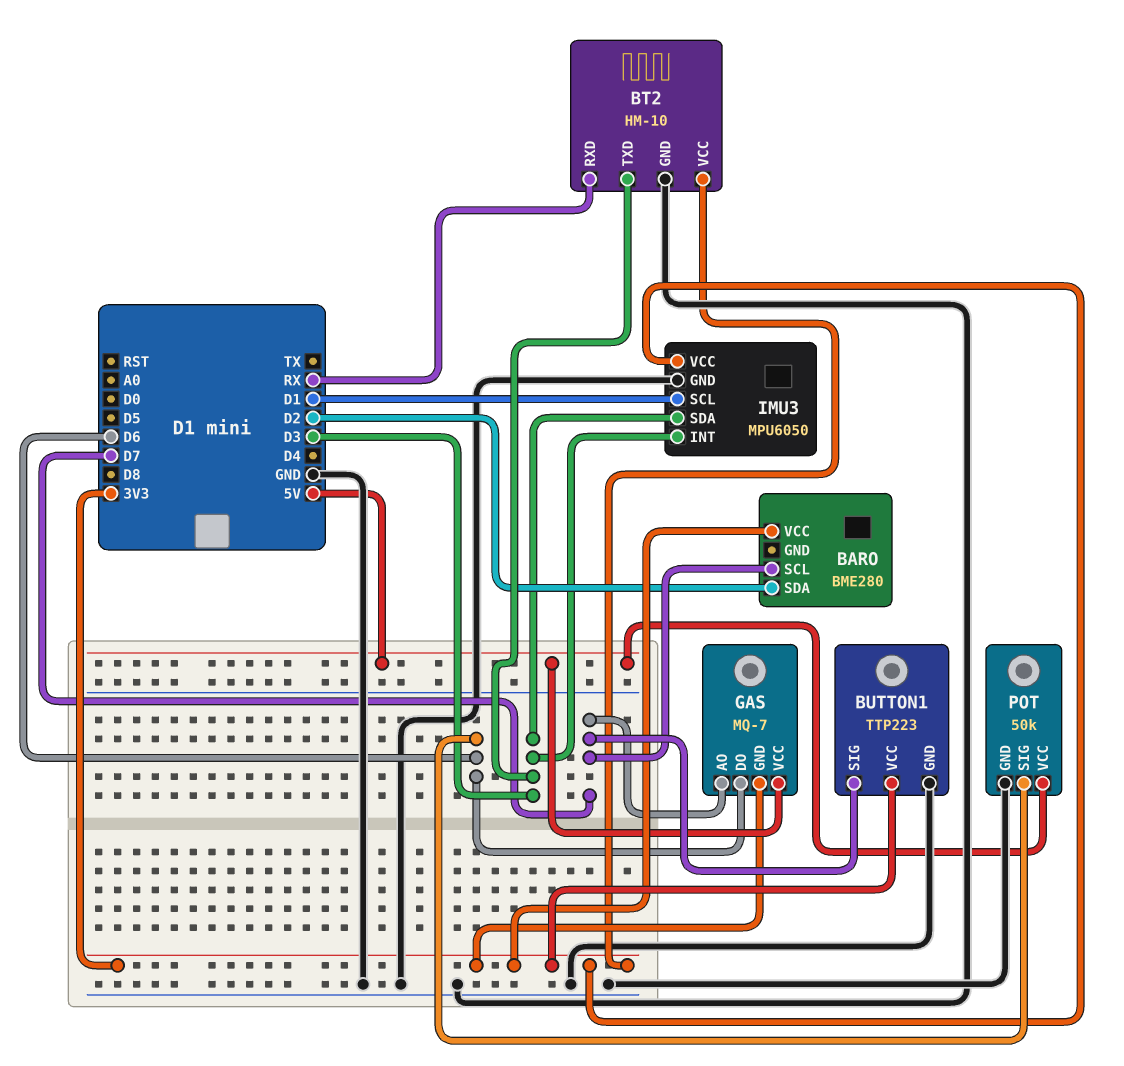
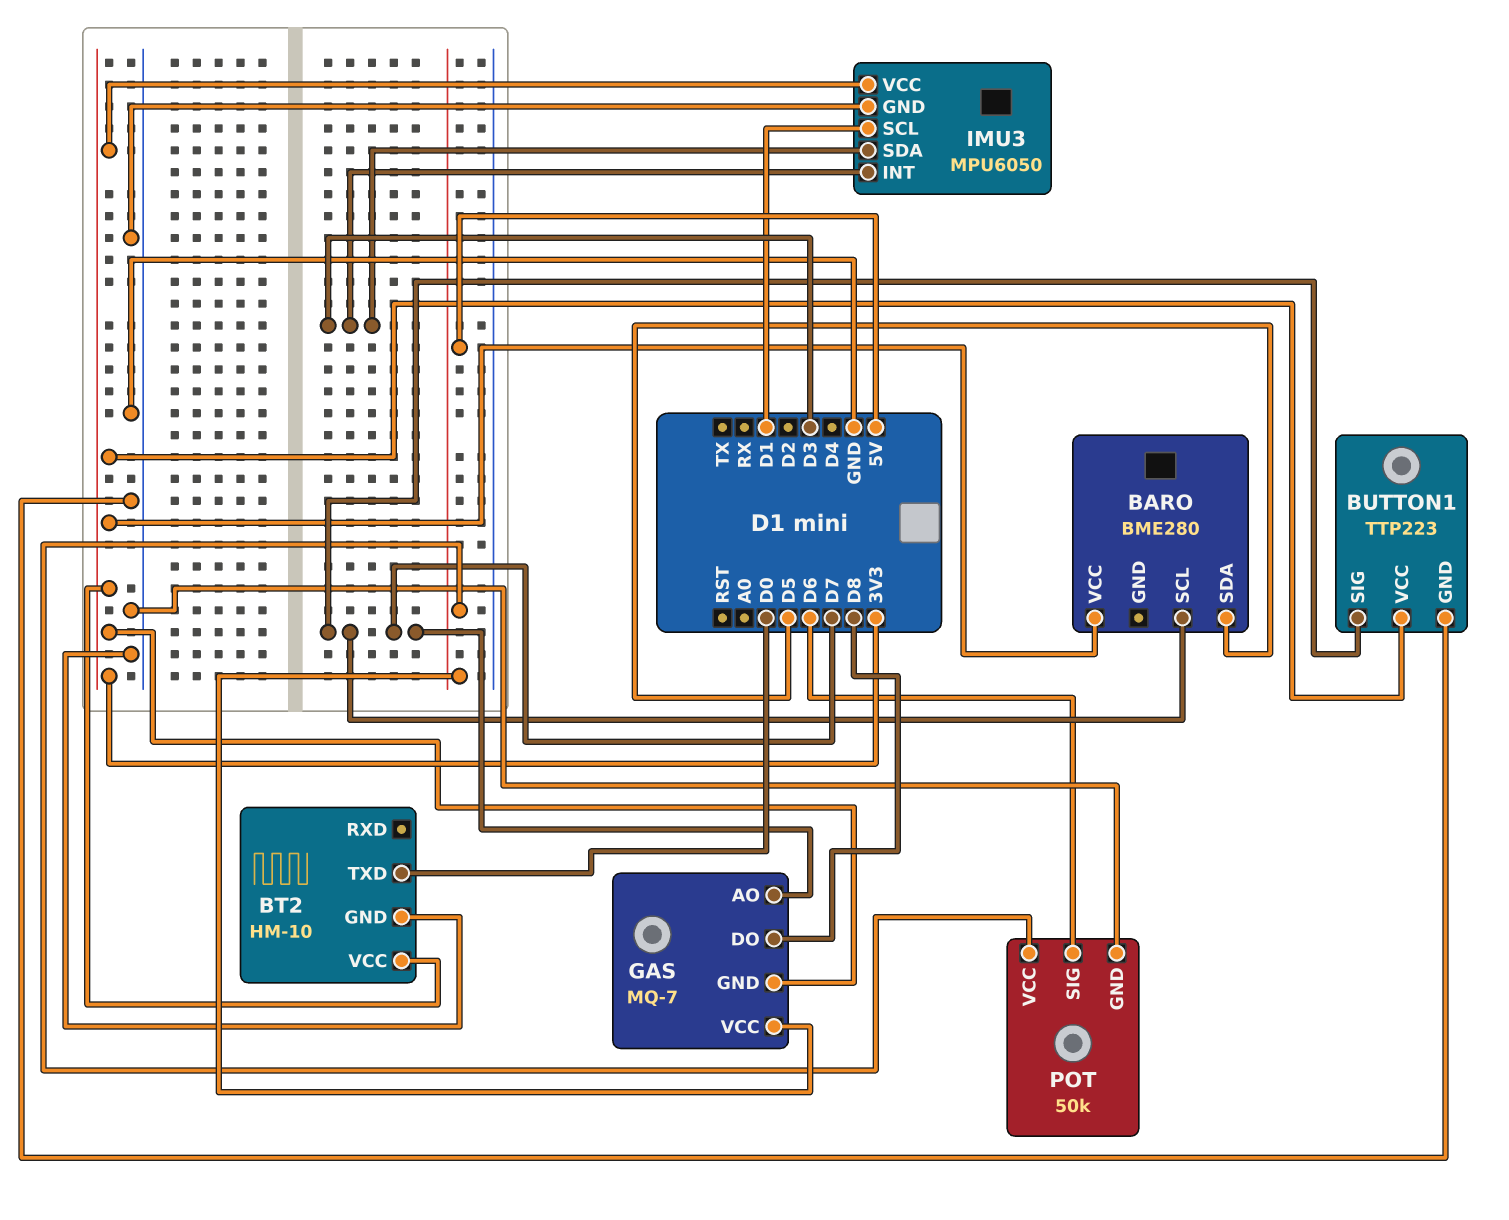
BARO pin SDA: D2 -> D5
BT2 pin RXD: RX -> none
BT2 pin TXD: D3 -> D0
GAS pin DO: D6 -> D8

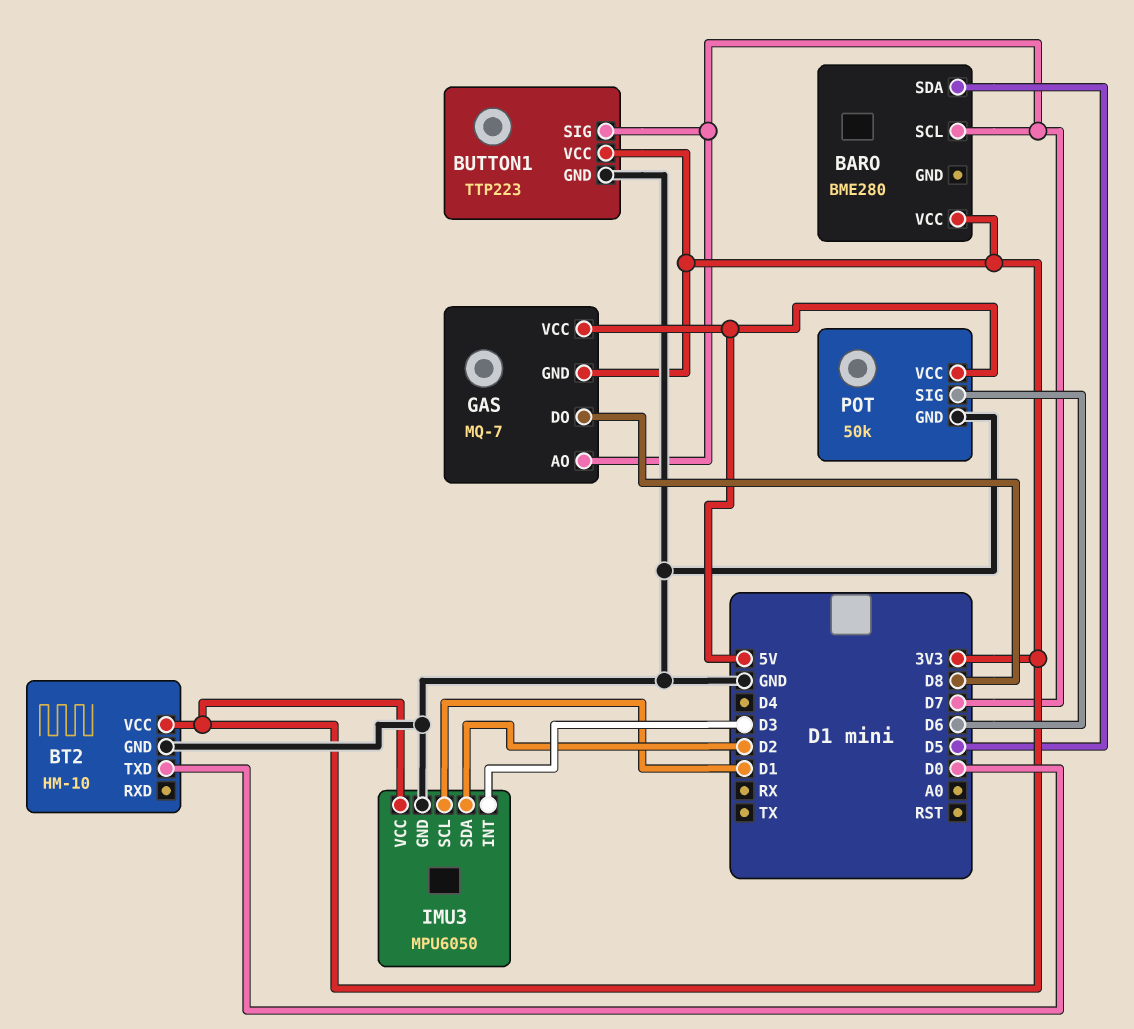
IMU3 pin SDA: D3 -> D2

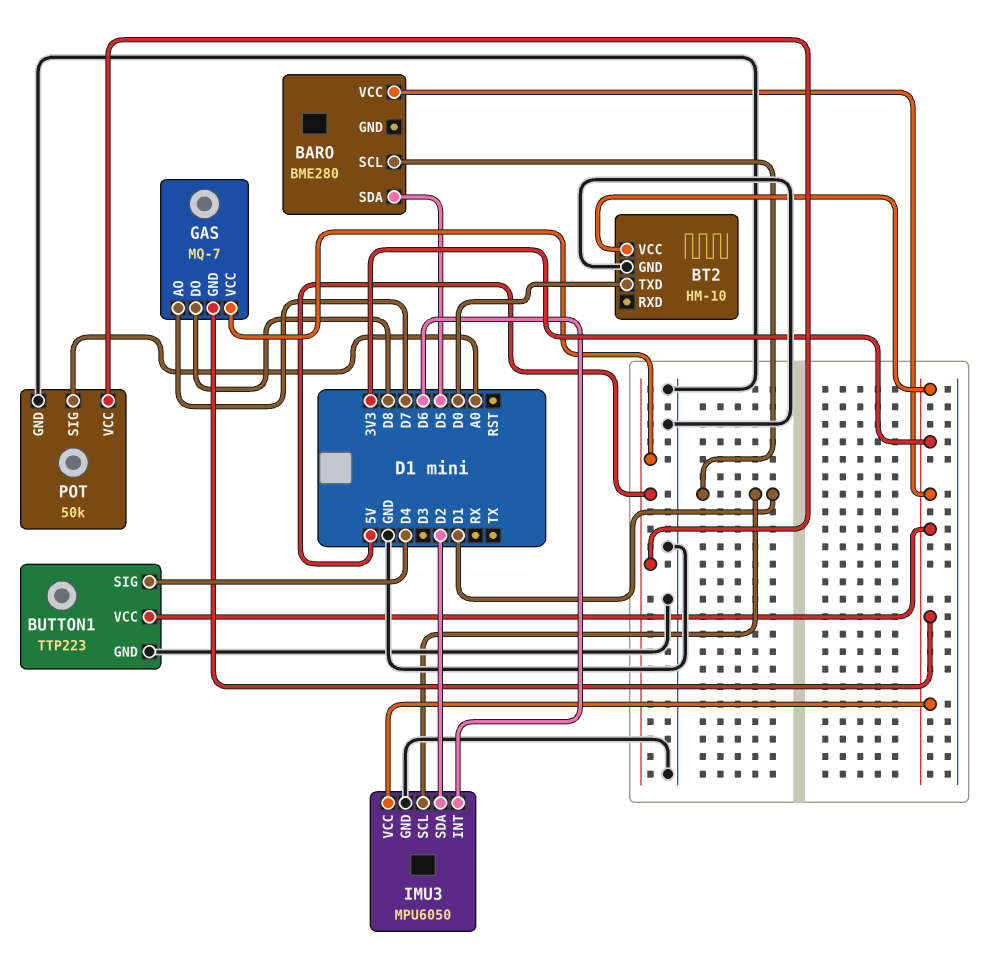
BARO pin SCL: D7 -> D1
BUTTON1 pin SIG: D7 -> D4
IMU3 pin INT: D3 -> D6
POT pin SIG: D6 -> A0

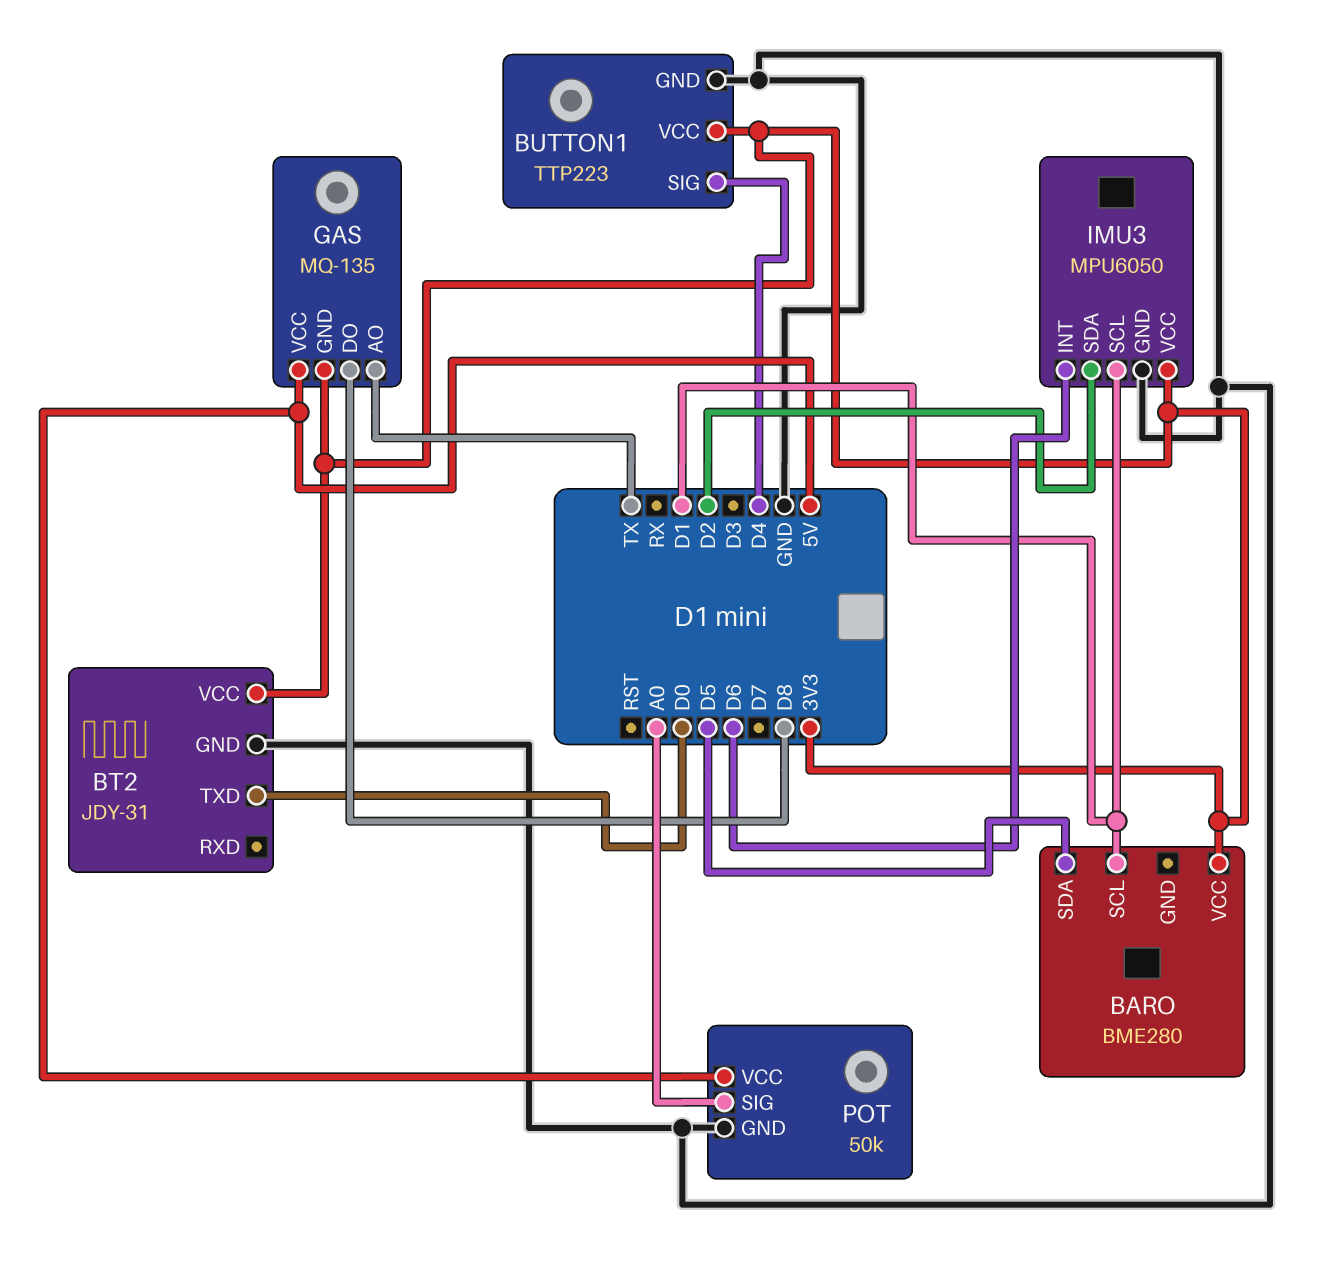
BT2: HM-10 -> JDY-31
GAS: MQ-7 -> MQ-135
GAS pin AO: D7 -> TX

